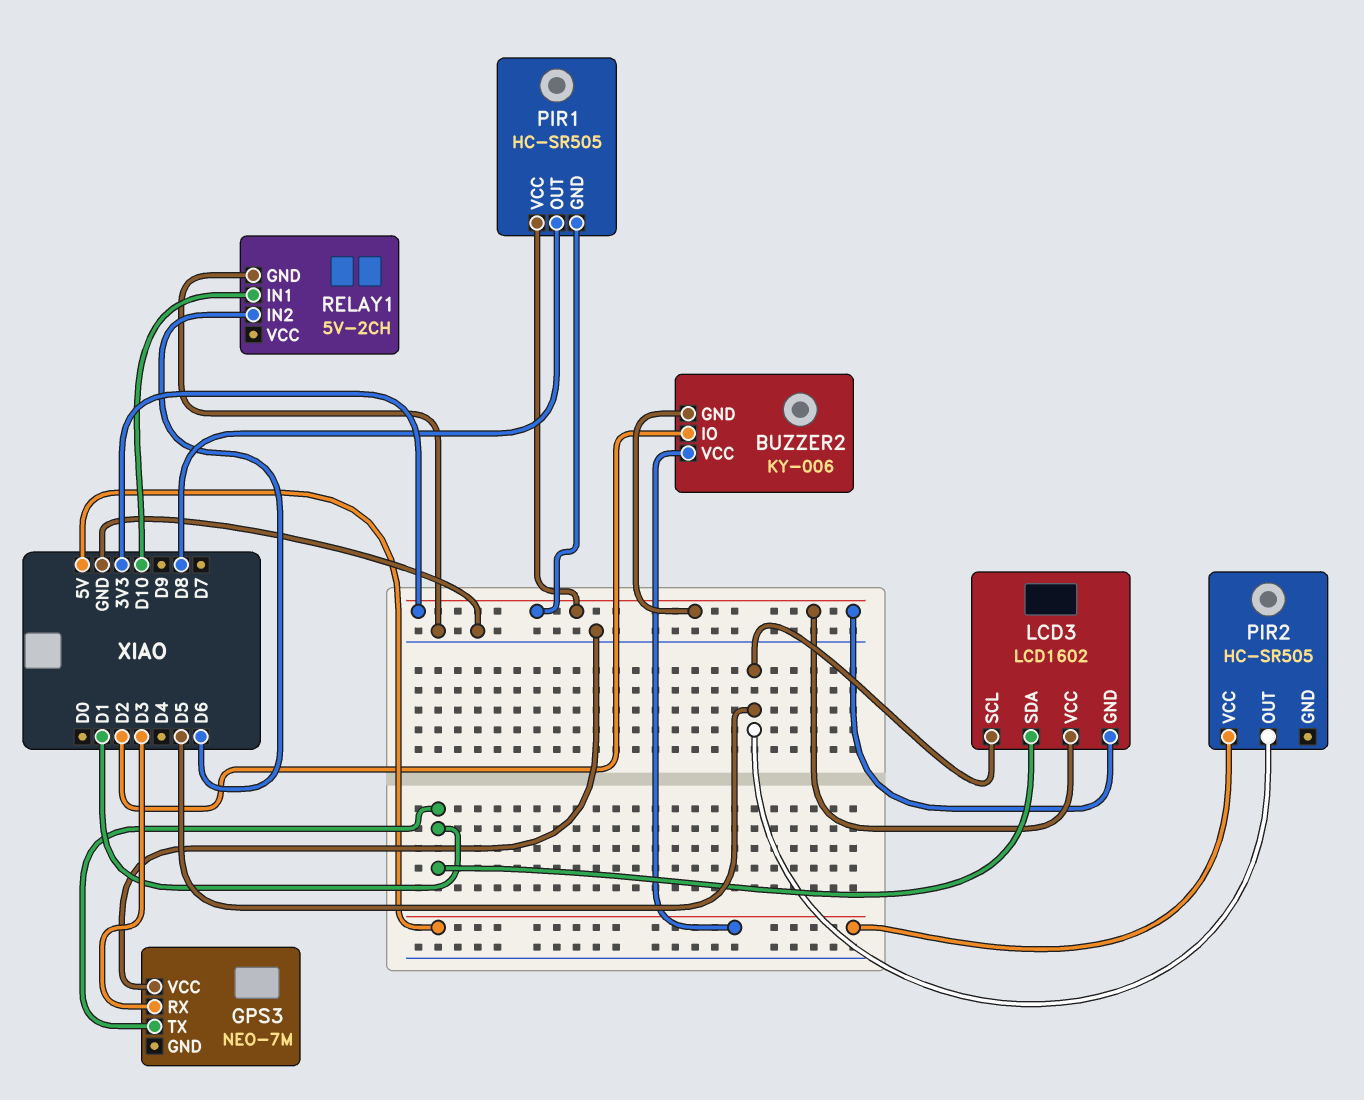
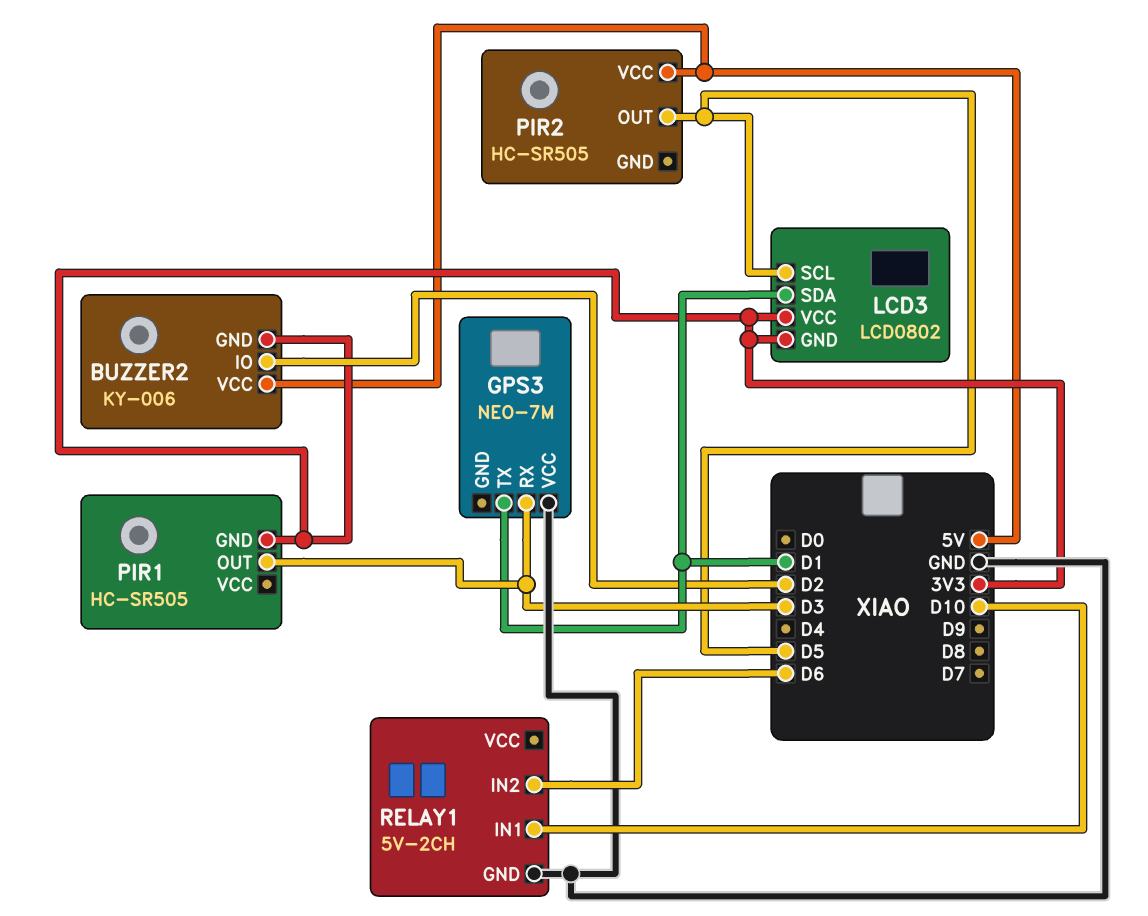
LCD3: LCD1602 -> LCD0802
PIR1 pin OUT: D8 -> D3
PIR1 pin VCC: 3V3 -> none

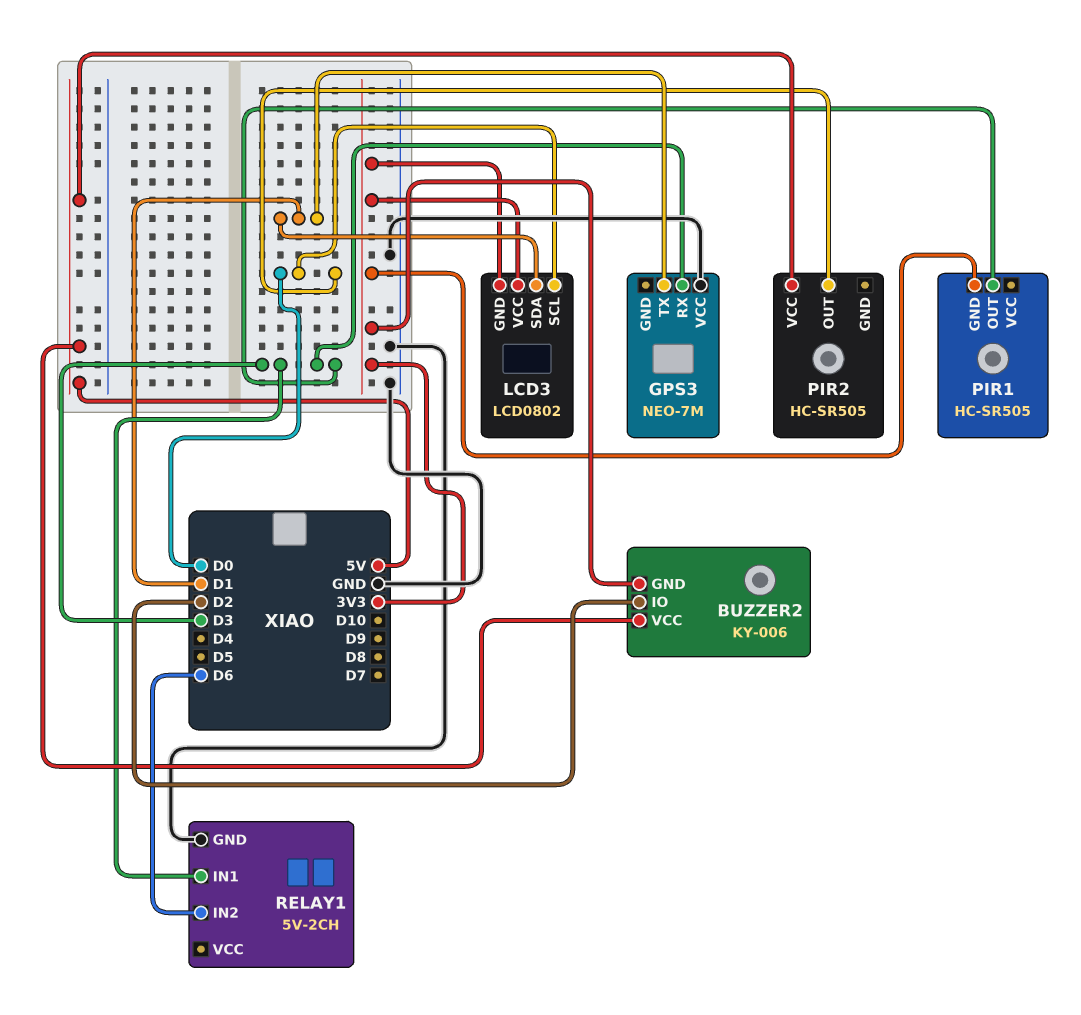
LCD3 pin SCL: D5 -> D0
PIR2 pin OUT: D5 -> D0
RELAY1 pin IN1: D10 -> D3

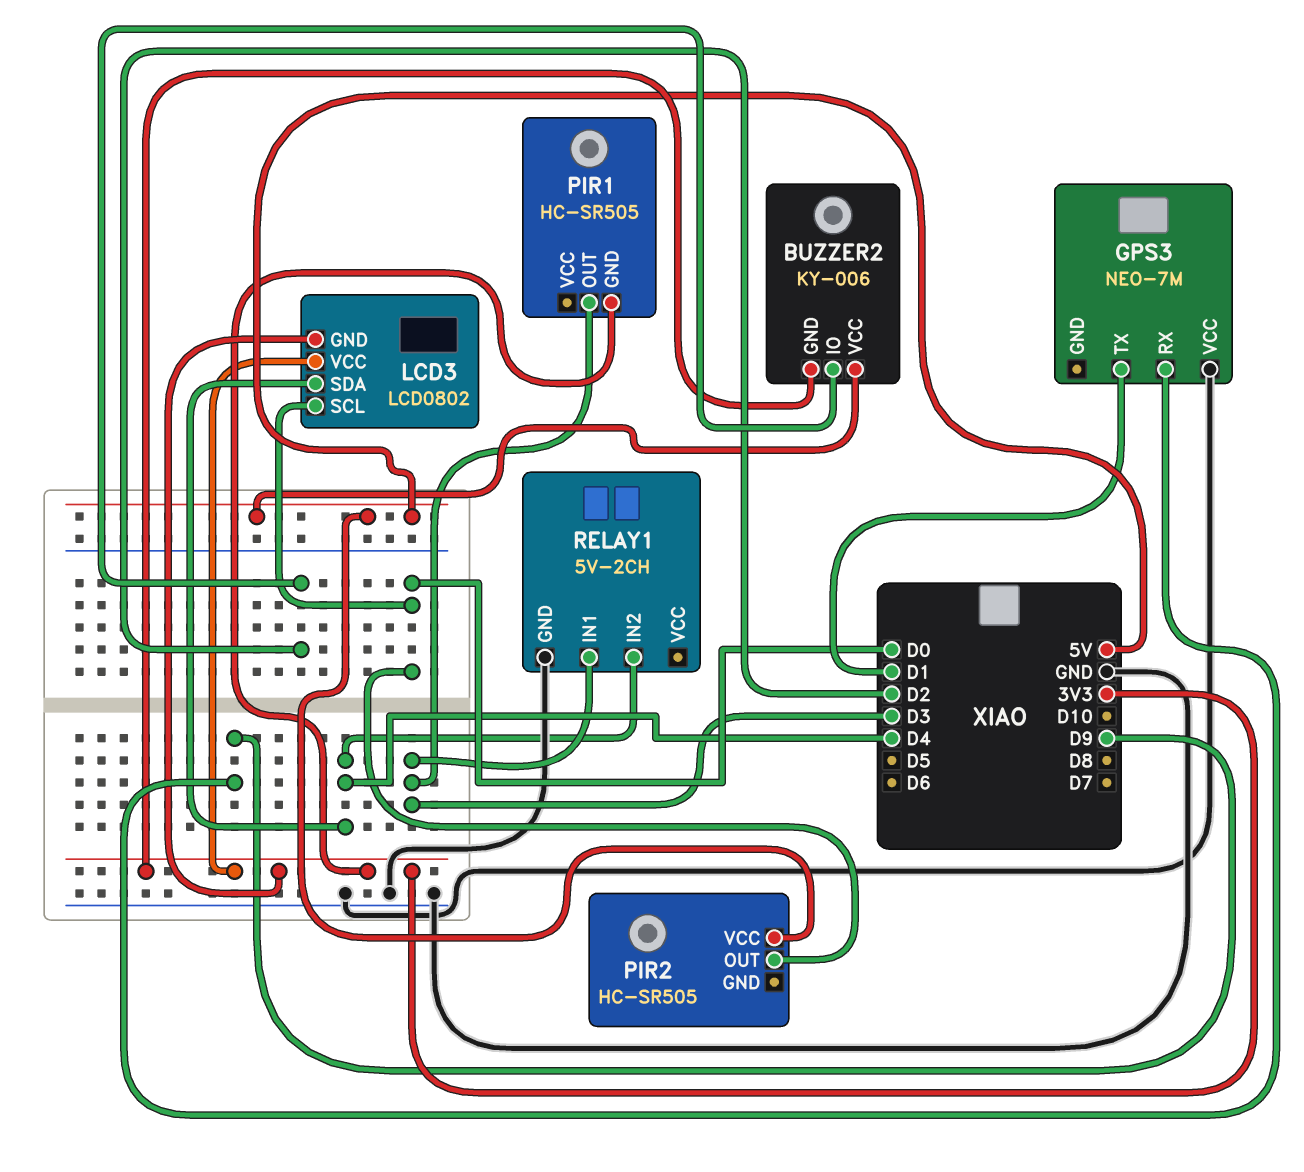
GPS3 pin RX: D3 -> D9
LCD3 pin SDA: D1 -> D4
RELAY1 pin IN2: D6 -> D4

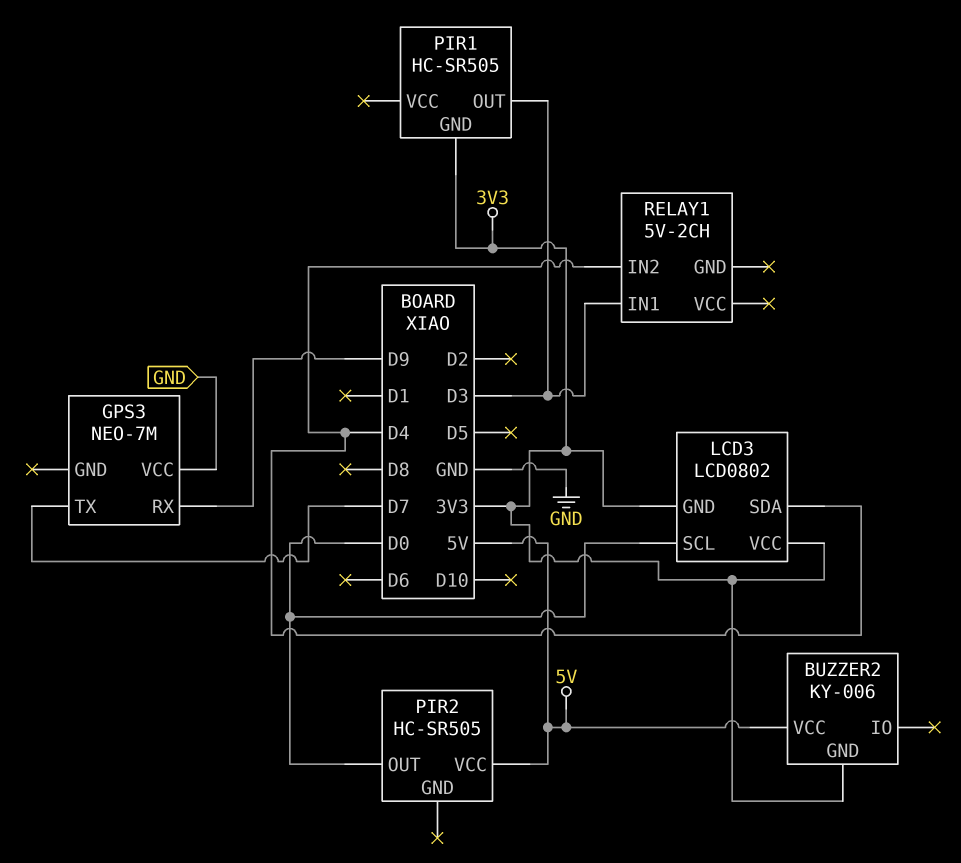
BUZZER2 pin IO: D2 -> none
GPS3 pin TX: D1 -> D7
RELAY1 pin GND: GND -> none

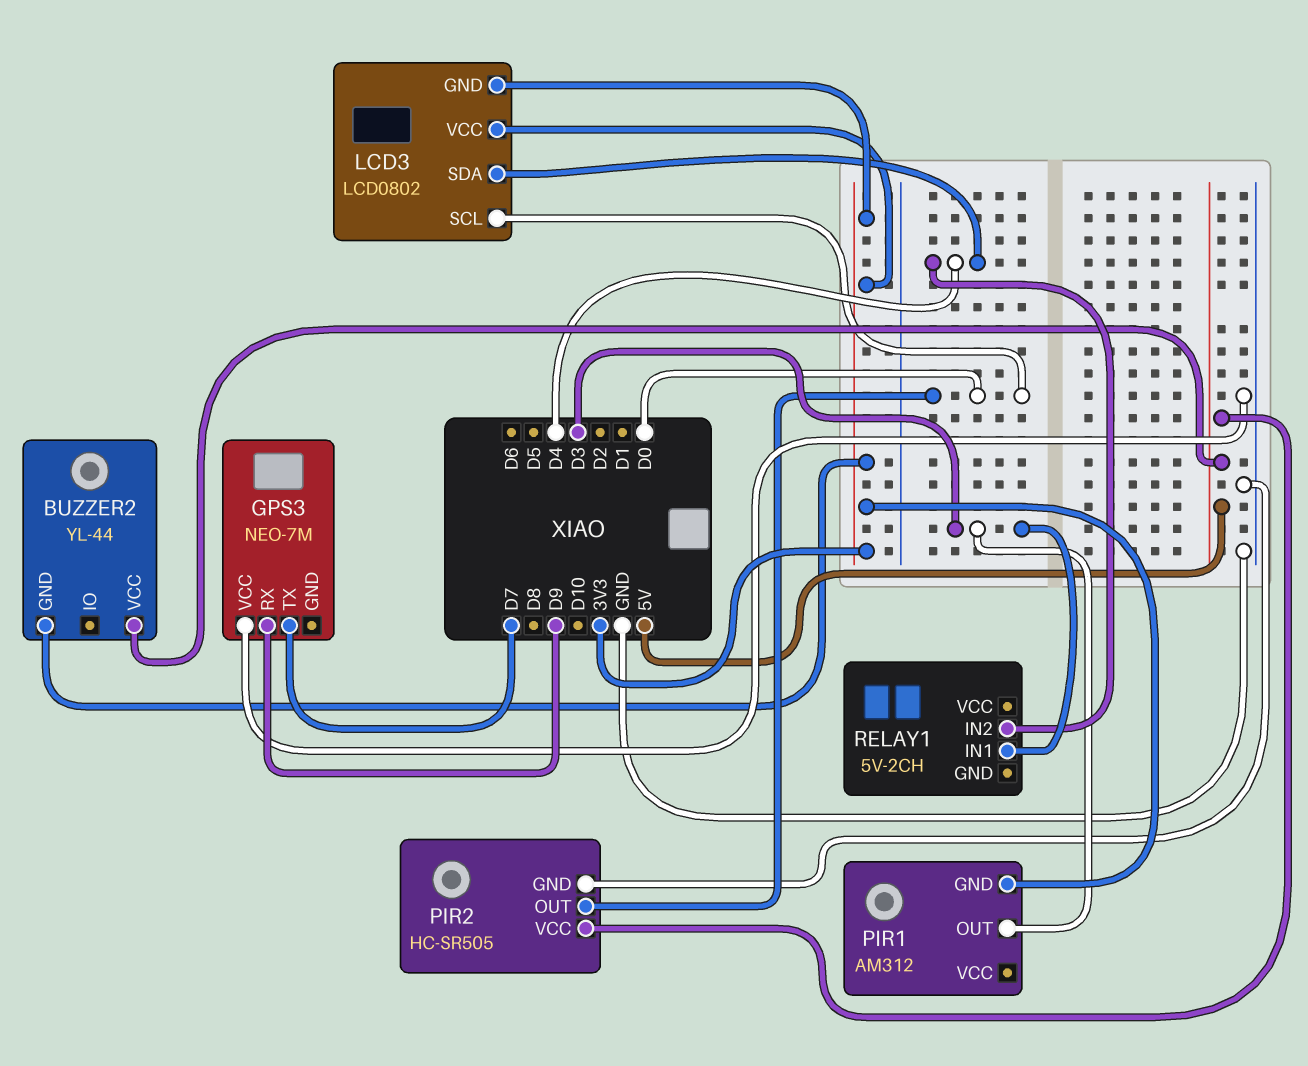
BUZZER2: KY-006 -> YL-44
PIR1: HC-SR505 -> AM312
PIR2 pin GND: none -> GND

